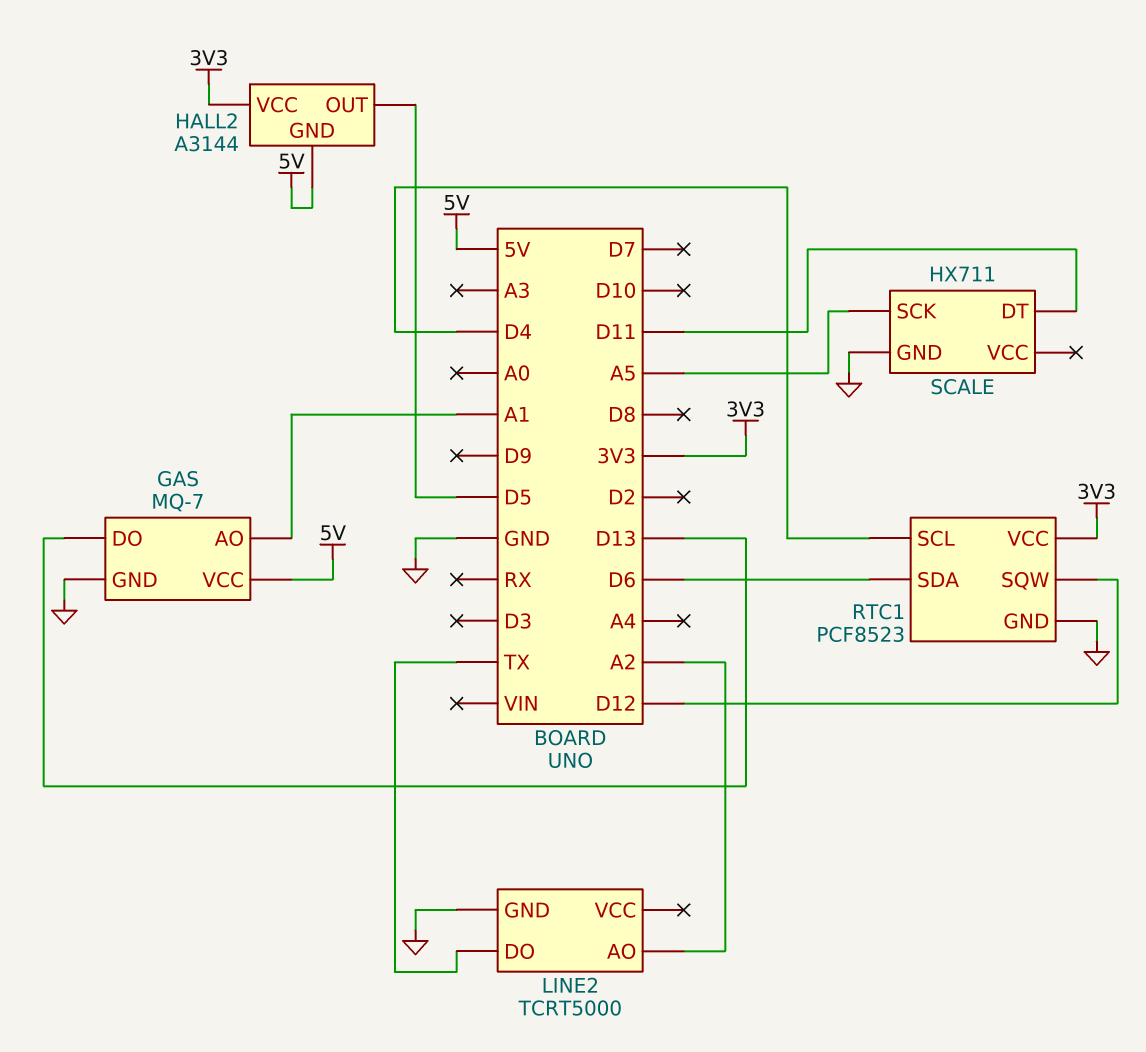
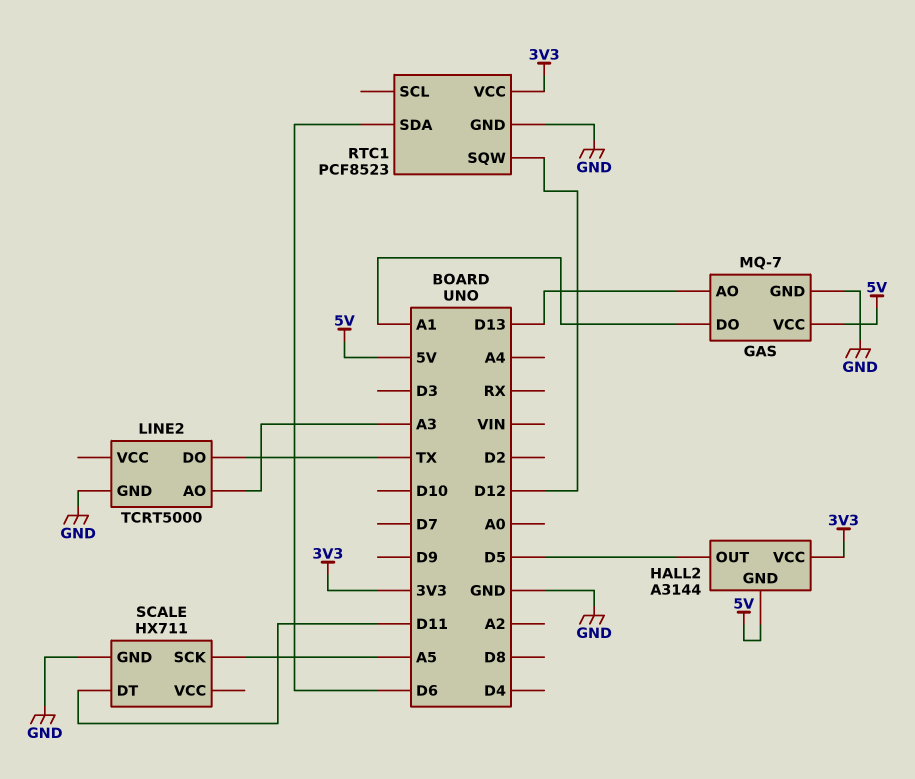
GAS pin AO: A1 -> D13
GAS pin DO: D13 -> A1
LINE2 pin AO: A2 -> A3
RTC1 pin SCL: D4 -> none

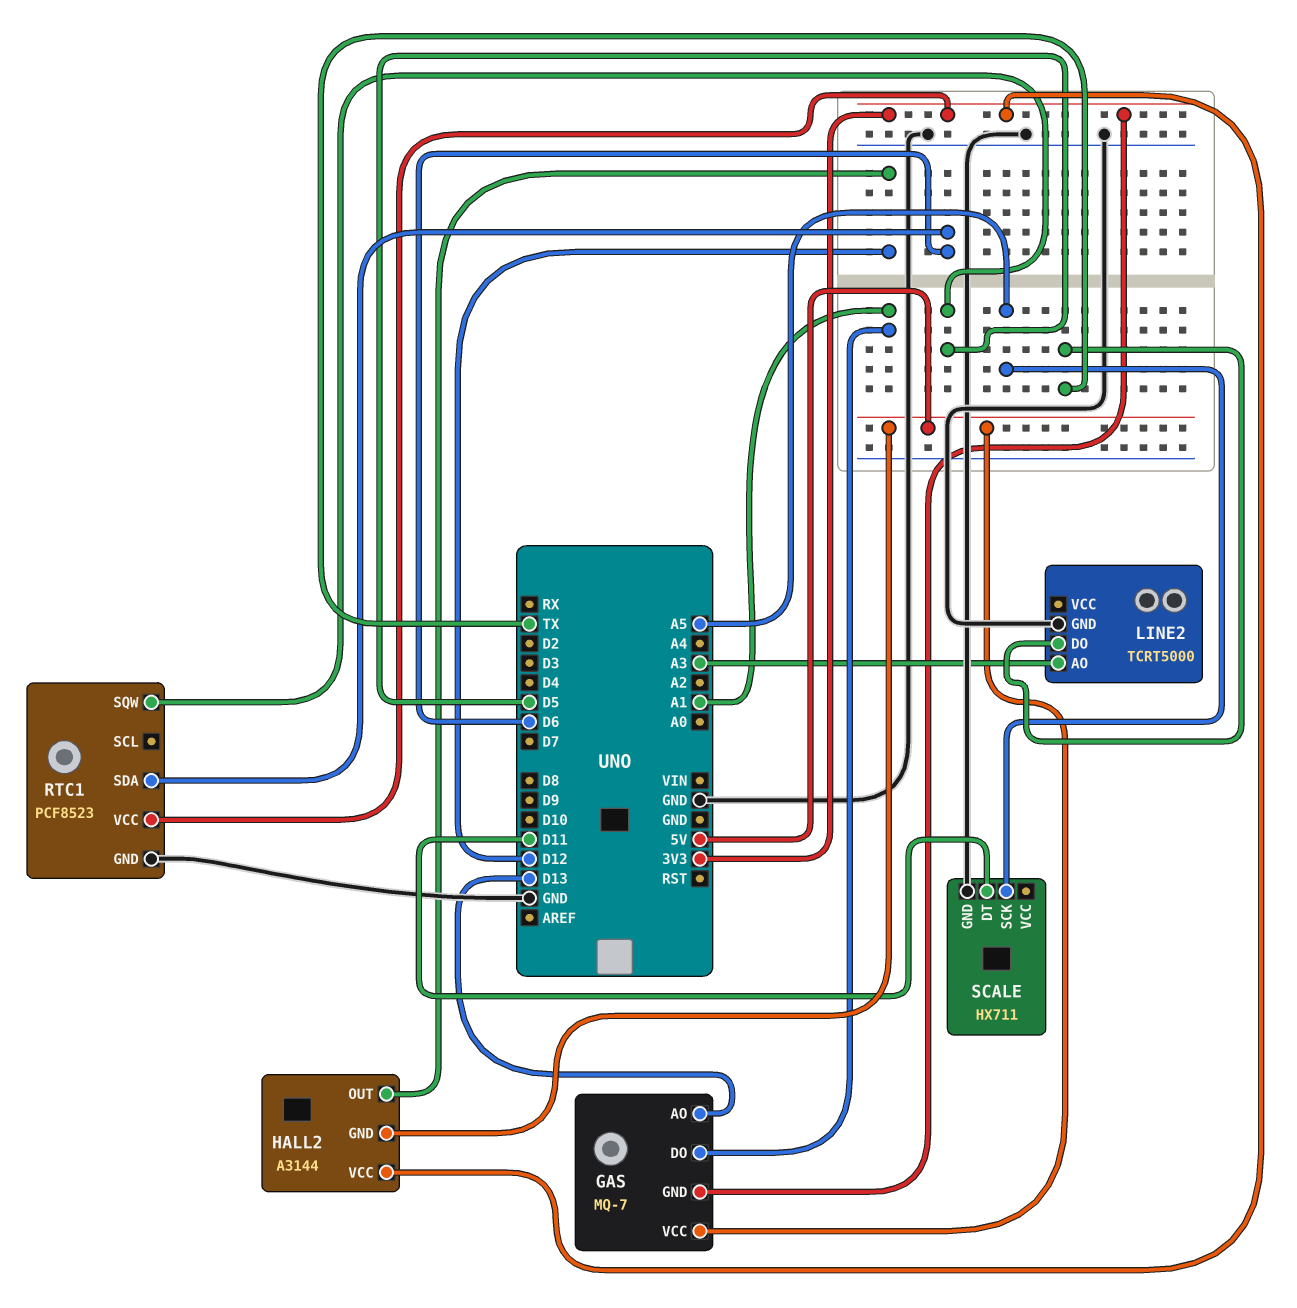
GAS pin GND: GND -> 3V3
HALL2 pin OUT: D5 -> D12
RTC1 pin SQW: D12 -> D5

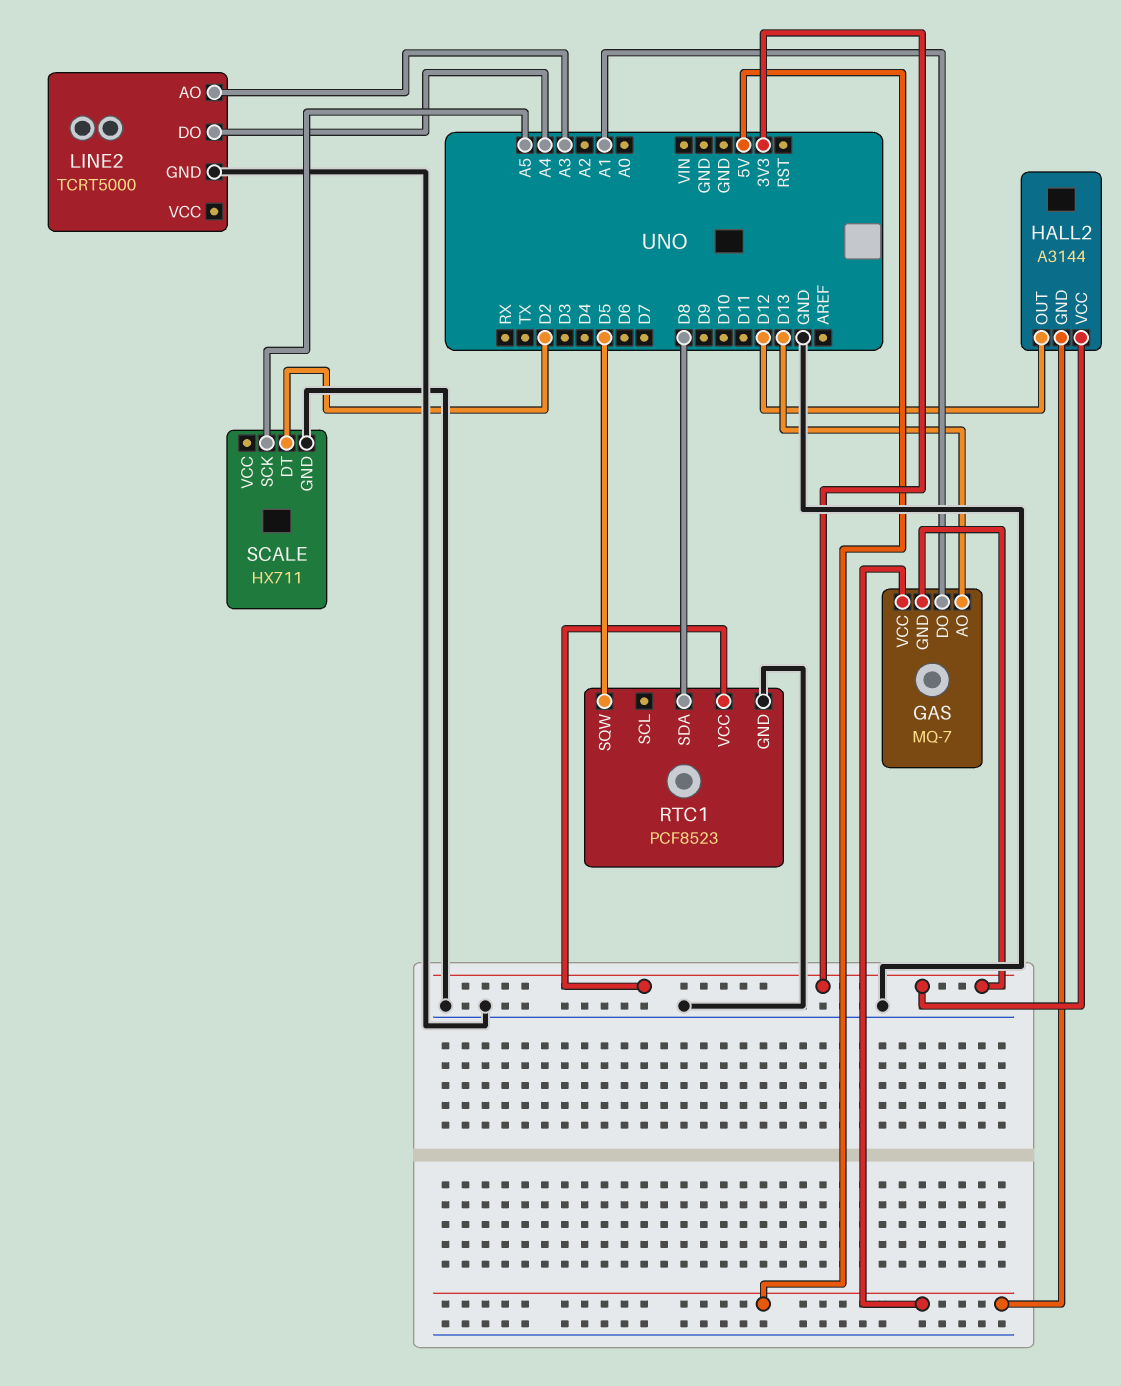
LINE2 pin DO: TX -> A4
RTC1 pin SDA: D6 -> D8
SCALE pin DT: D11 -> D2

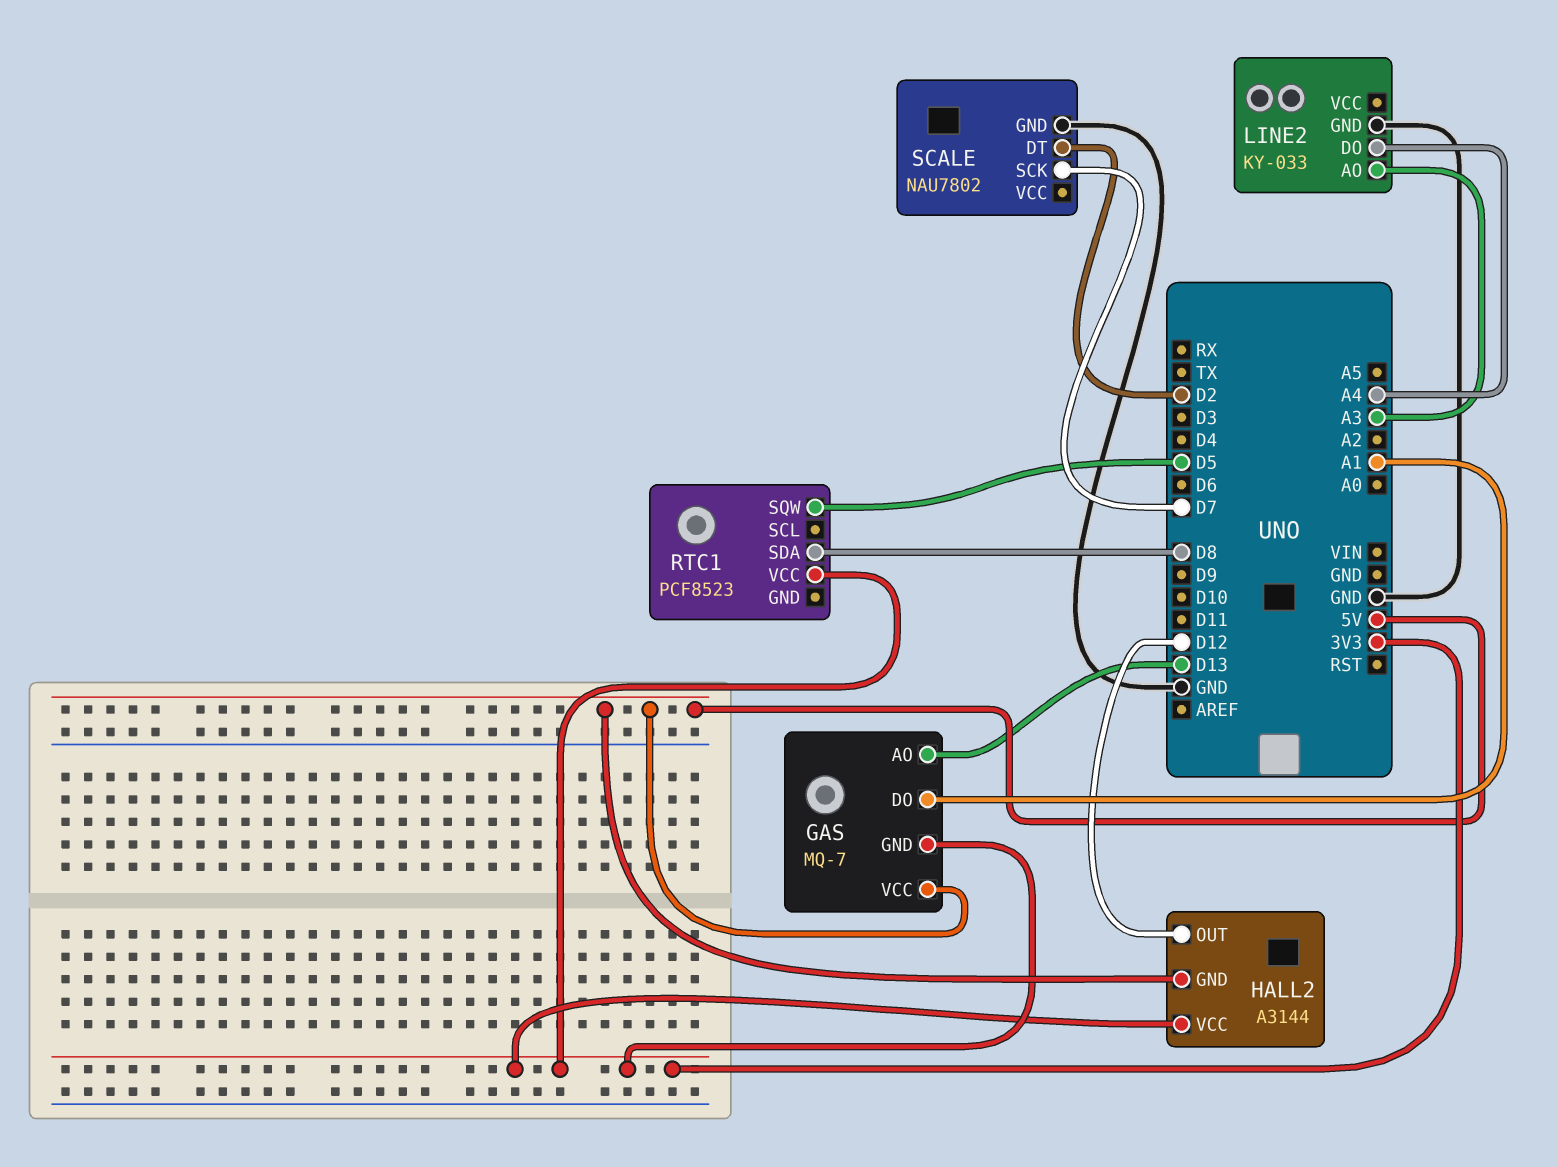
LINE2: TCRT5000 -> KY-033
RTC1 pin GND: GND -> none
SCALE: HX711 -> NAU7802
SCALE pin SCK: A5 -> D7

